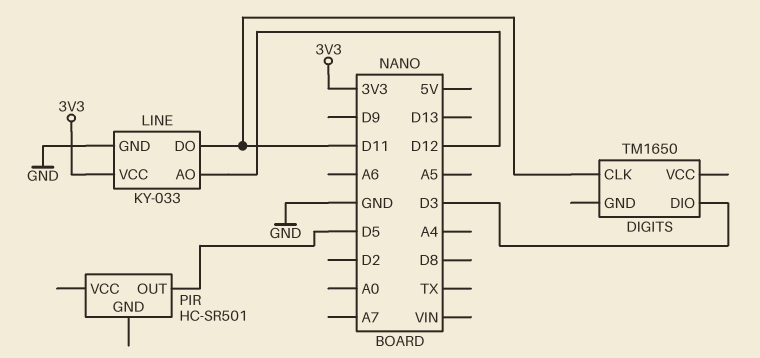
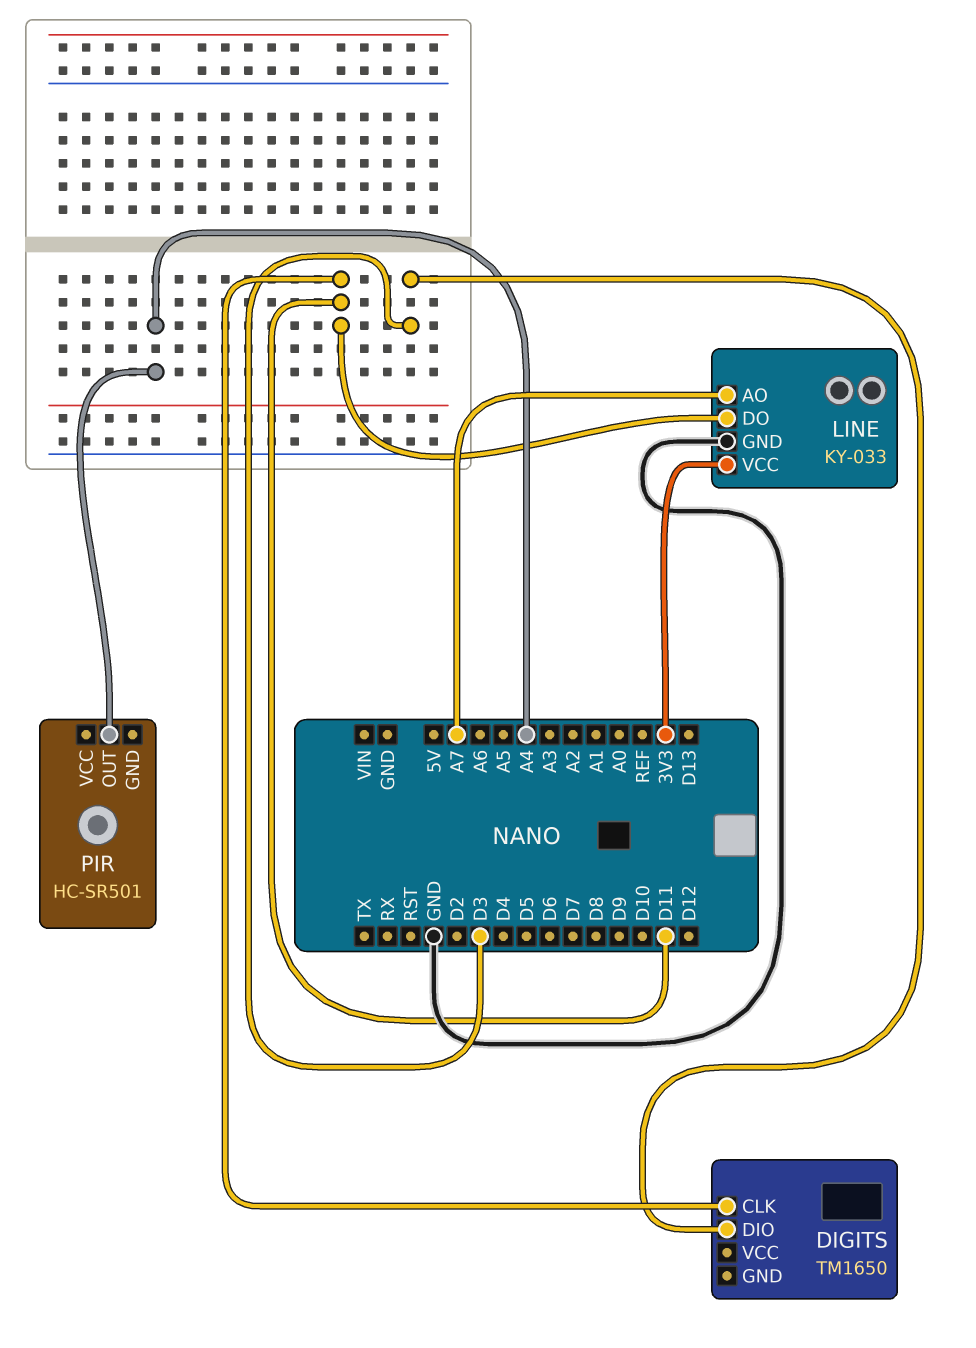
LINE pin AO: D12 -> A7
PIR pin OUT: D5 -> A4

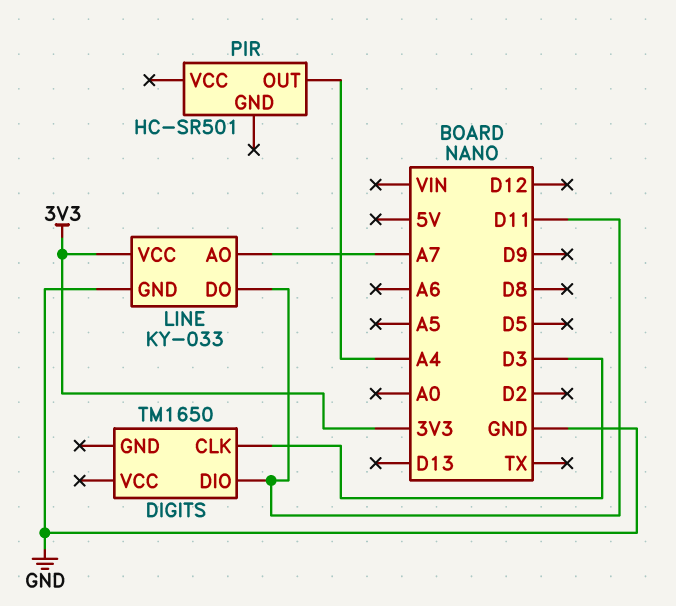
DIGITS pin CLK: D11 -> D3
DIGITS pin DIO: D3 -> D11

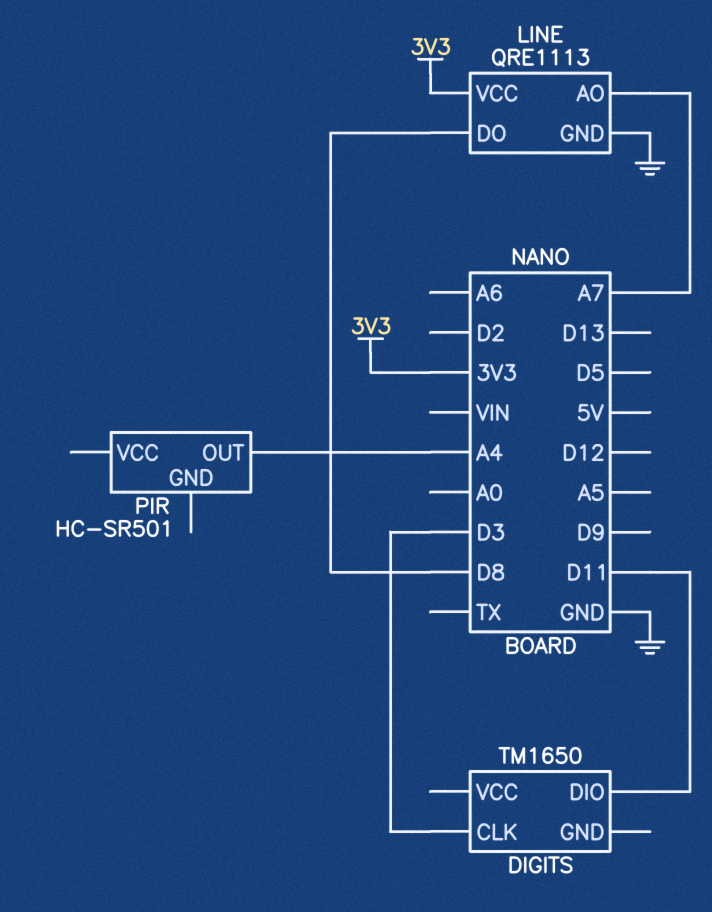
LINE: KY-033 -> QRE1113
LINE pin DO: D11 -> D8

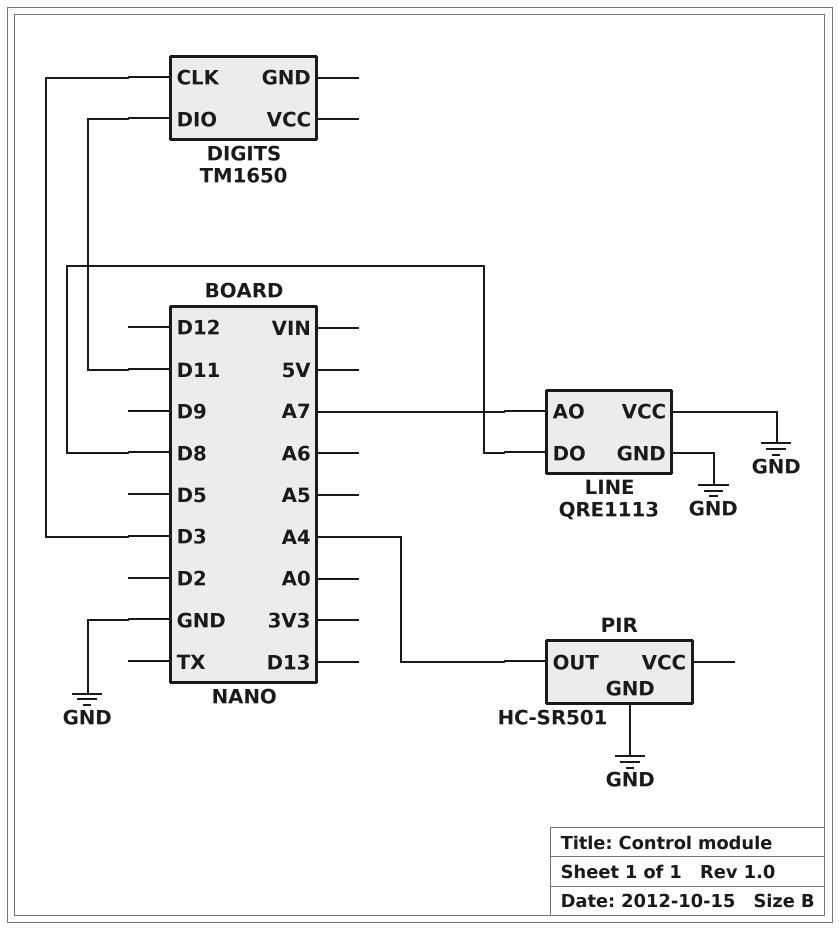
LINE pin VCC: 3V3 -> GND
PIR pin GND: none -> GND

